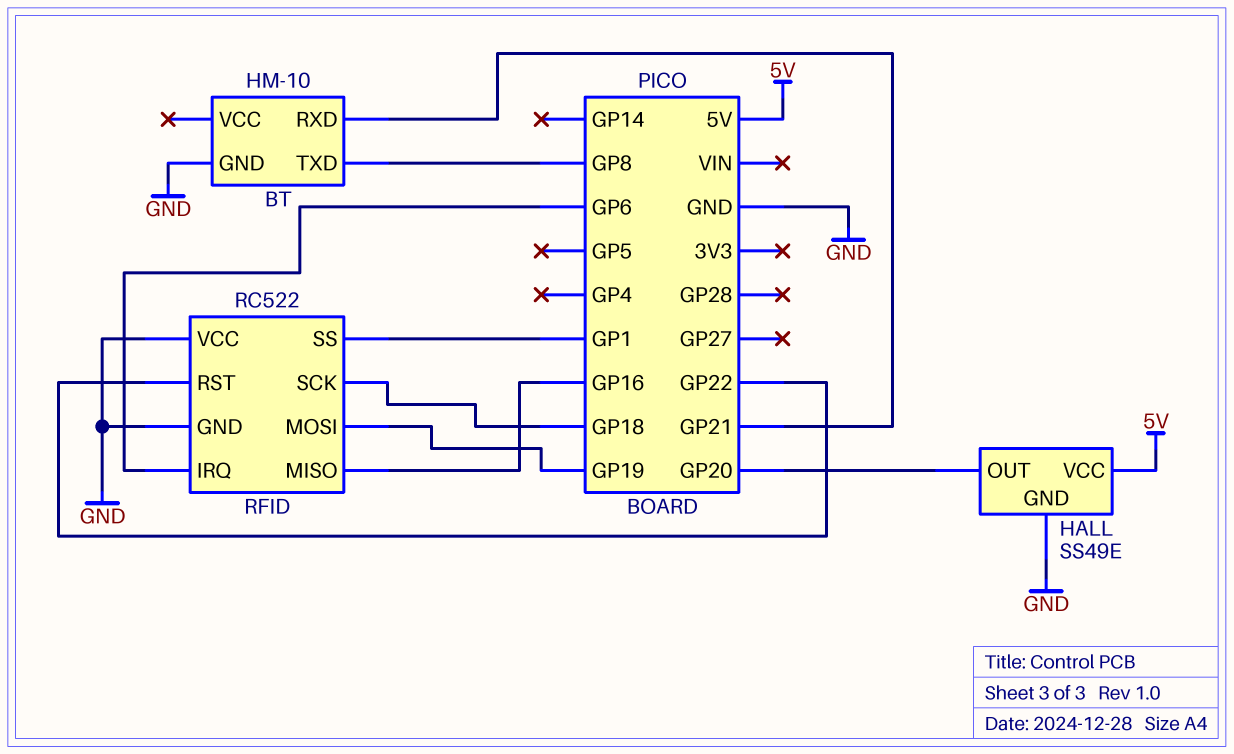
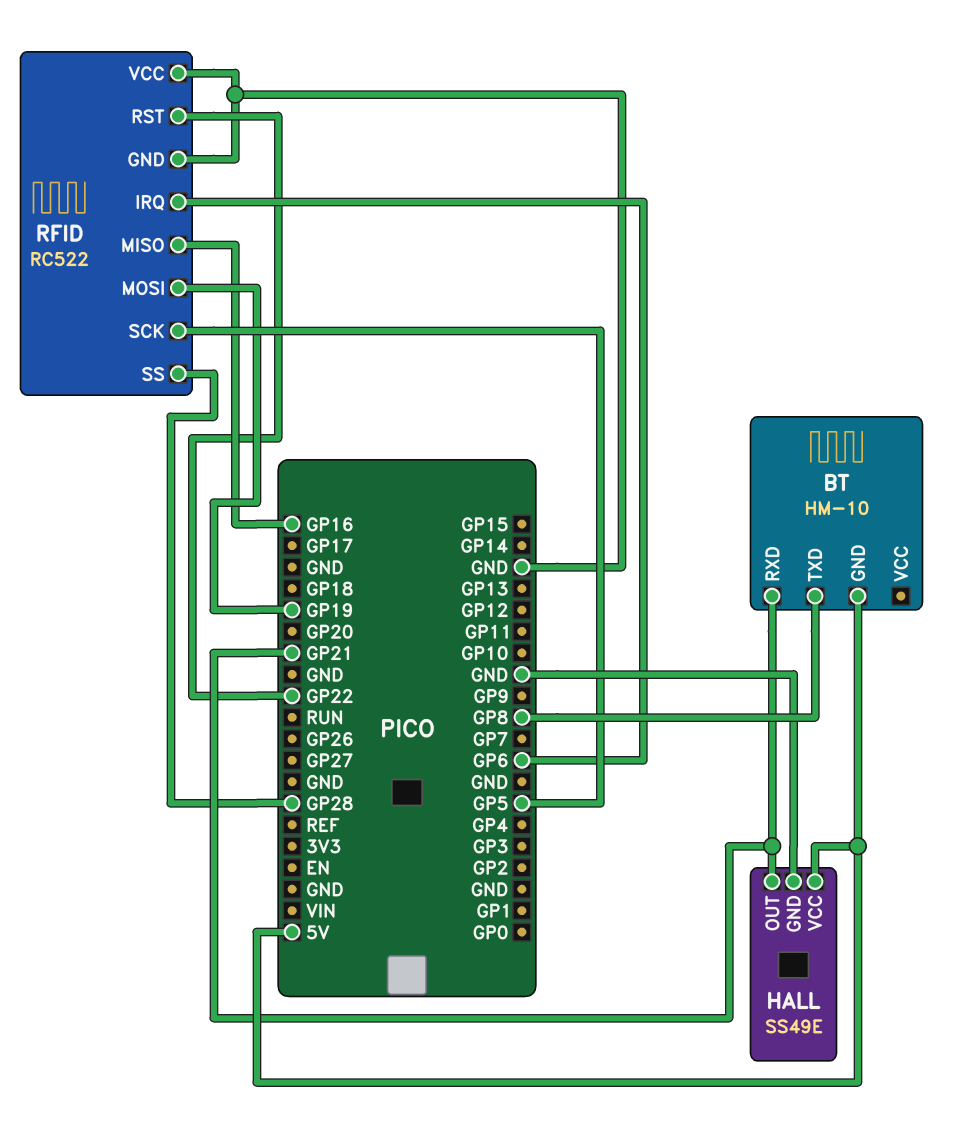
BT pin GND: GND -> 5V
HALL pin OUT: GP20 -> GP21
RFID pin SCK: GP18 -> GP5
RFID pin SS: GP1 -> GP28

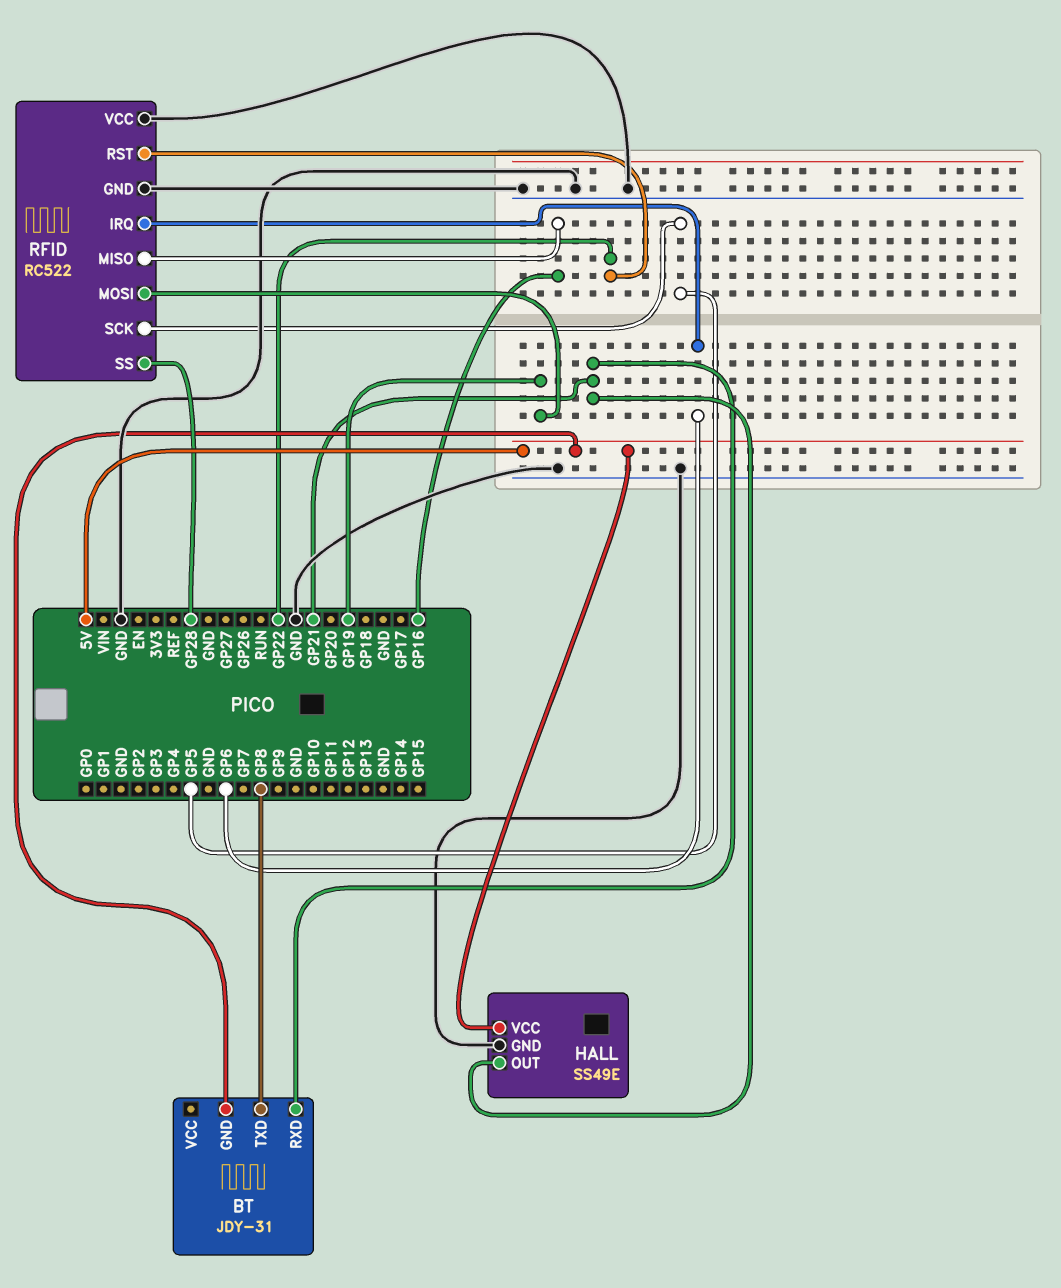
BT: HM-10 -> JDY-31

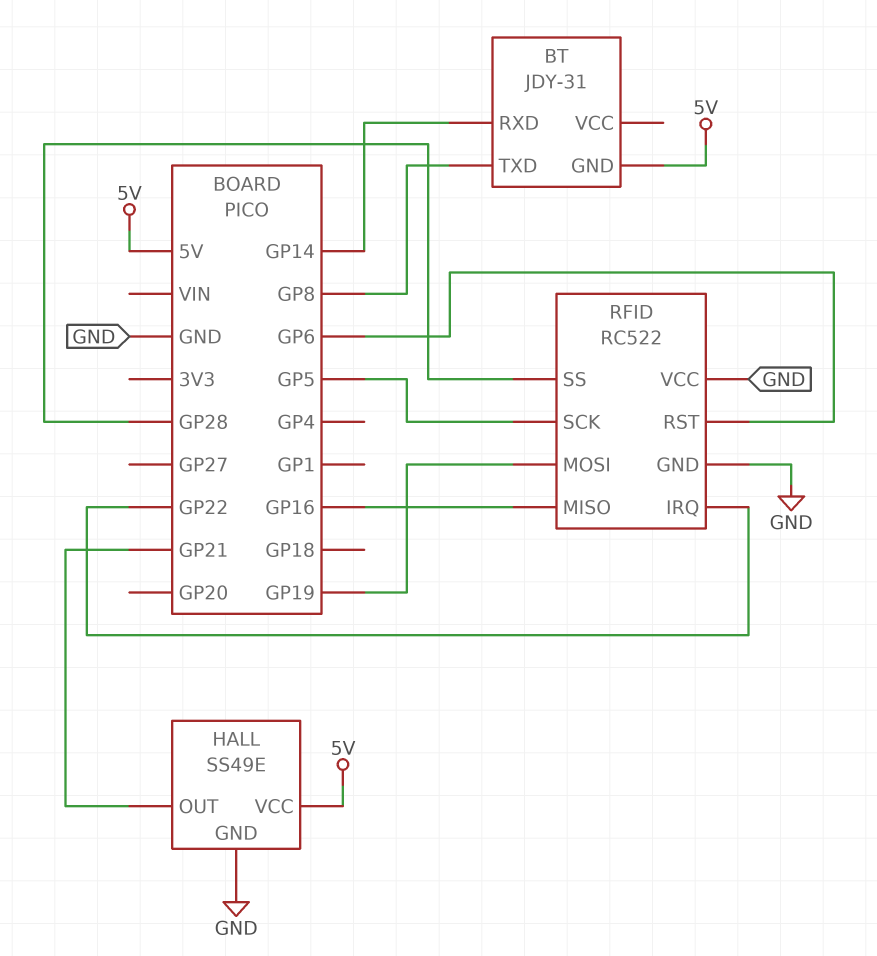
BT pin RXD: GP21 -> GP14
RFID pin IRQ: GP6 -> GP22
RFID pin RST: GP22 -> GP6

